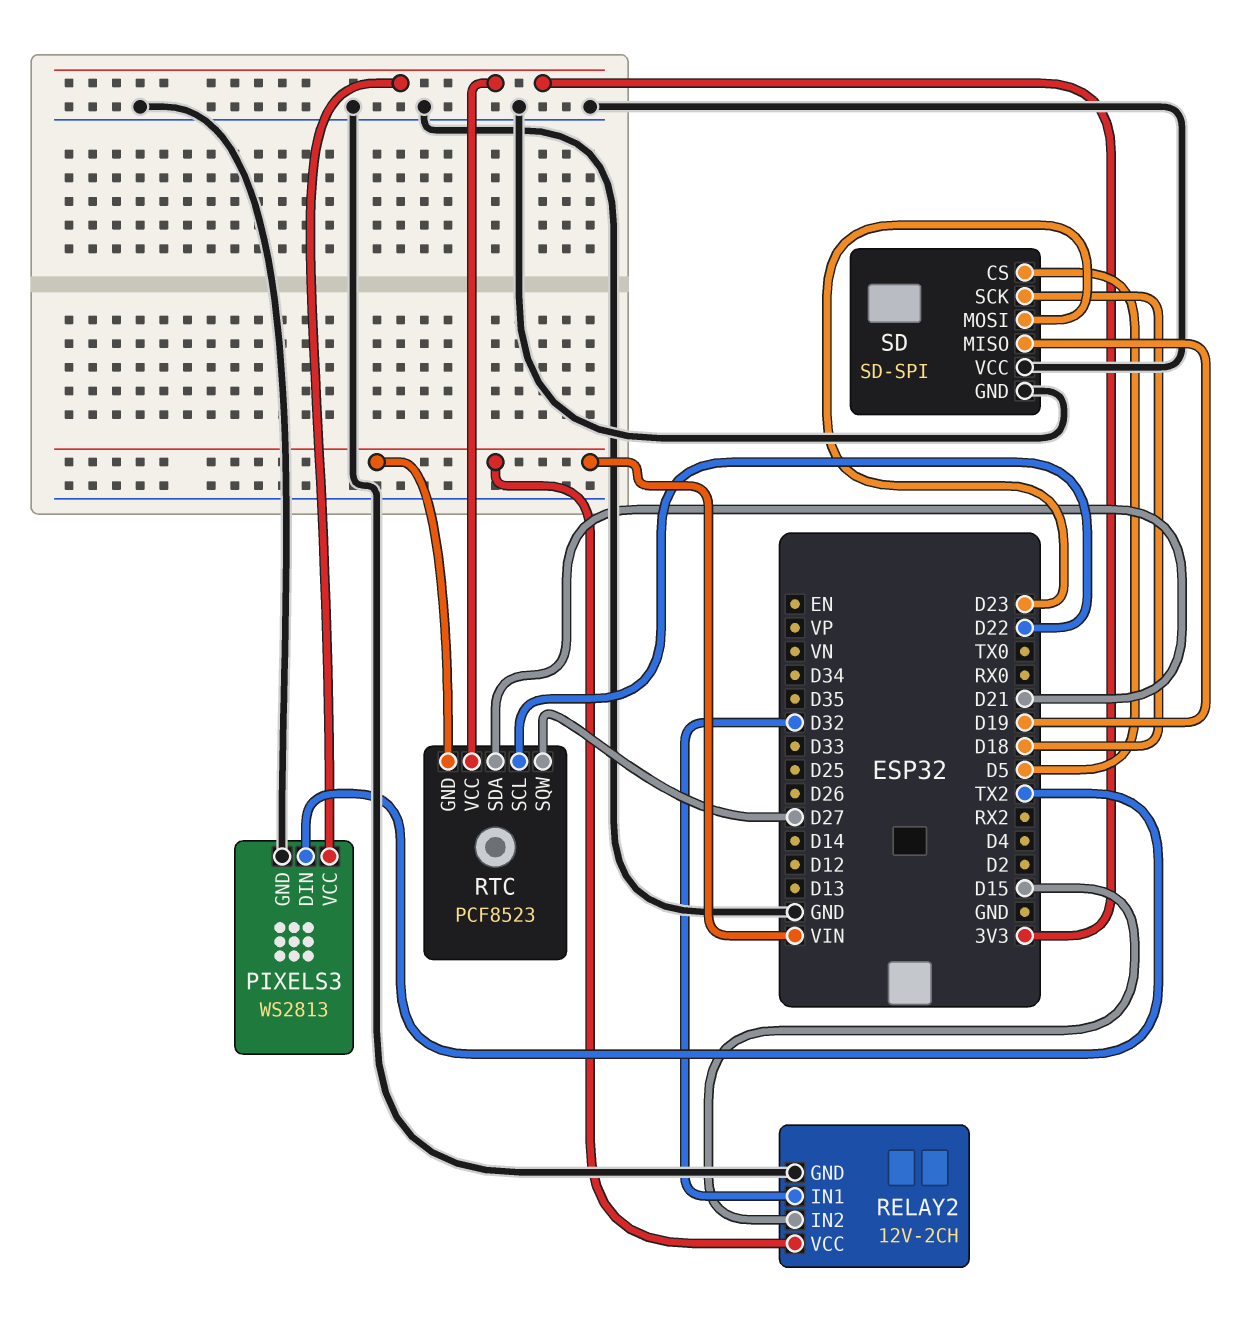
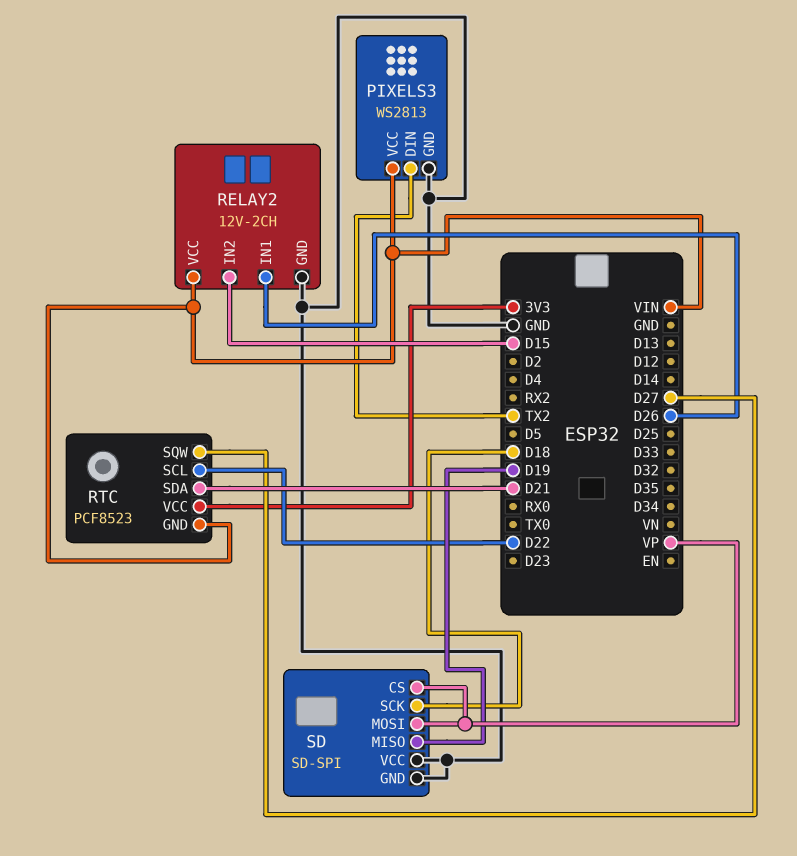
PIXELS3 pin VCC: 3V3 -> VIN
RELAY2 pin IN1: D32 -> D26
SD pin CS: D5 -> VP
SD pin MOSI: D23 -> VP

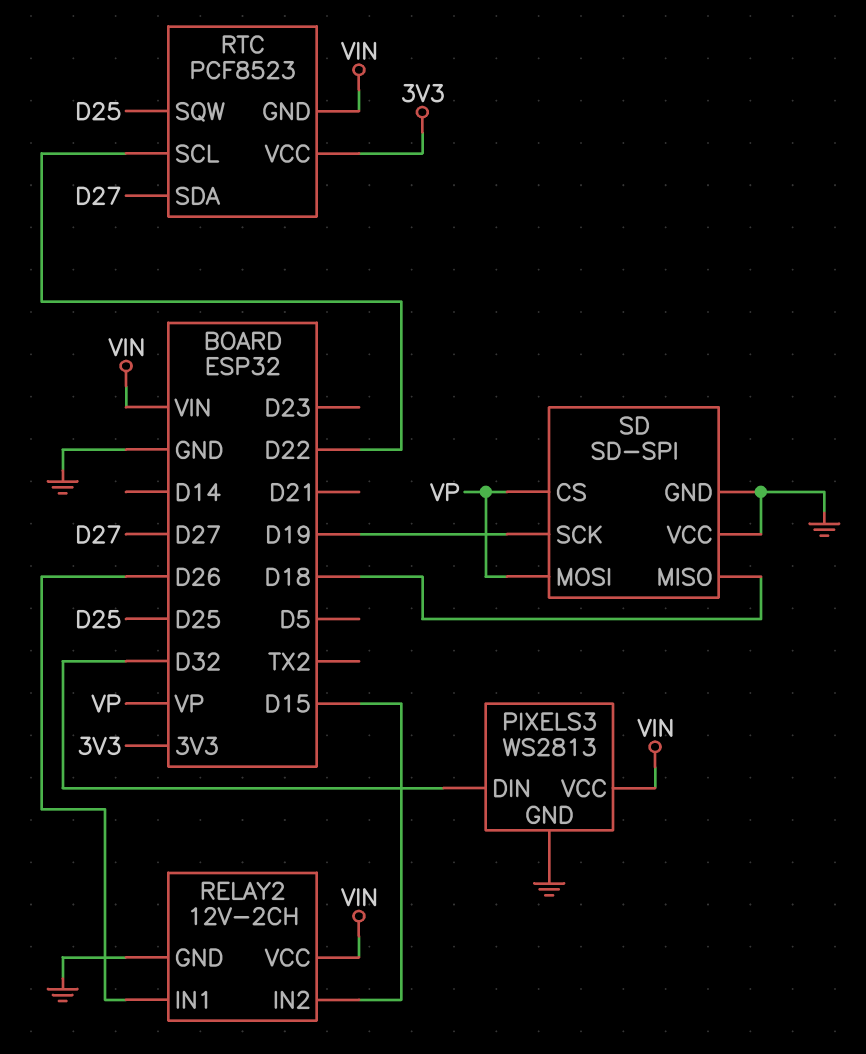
PIXELS3 pin DIN: TX2 -> D32
RTC pin SDA: D21 -> D27
RTC pin SQW: D27 -> D25
SD pin MISO: D19 -> D18
SD pin SCK: D18 -> D19

